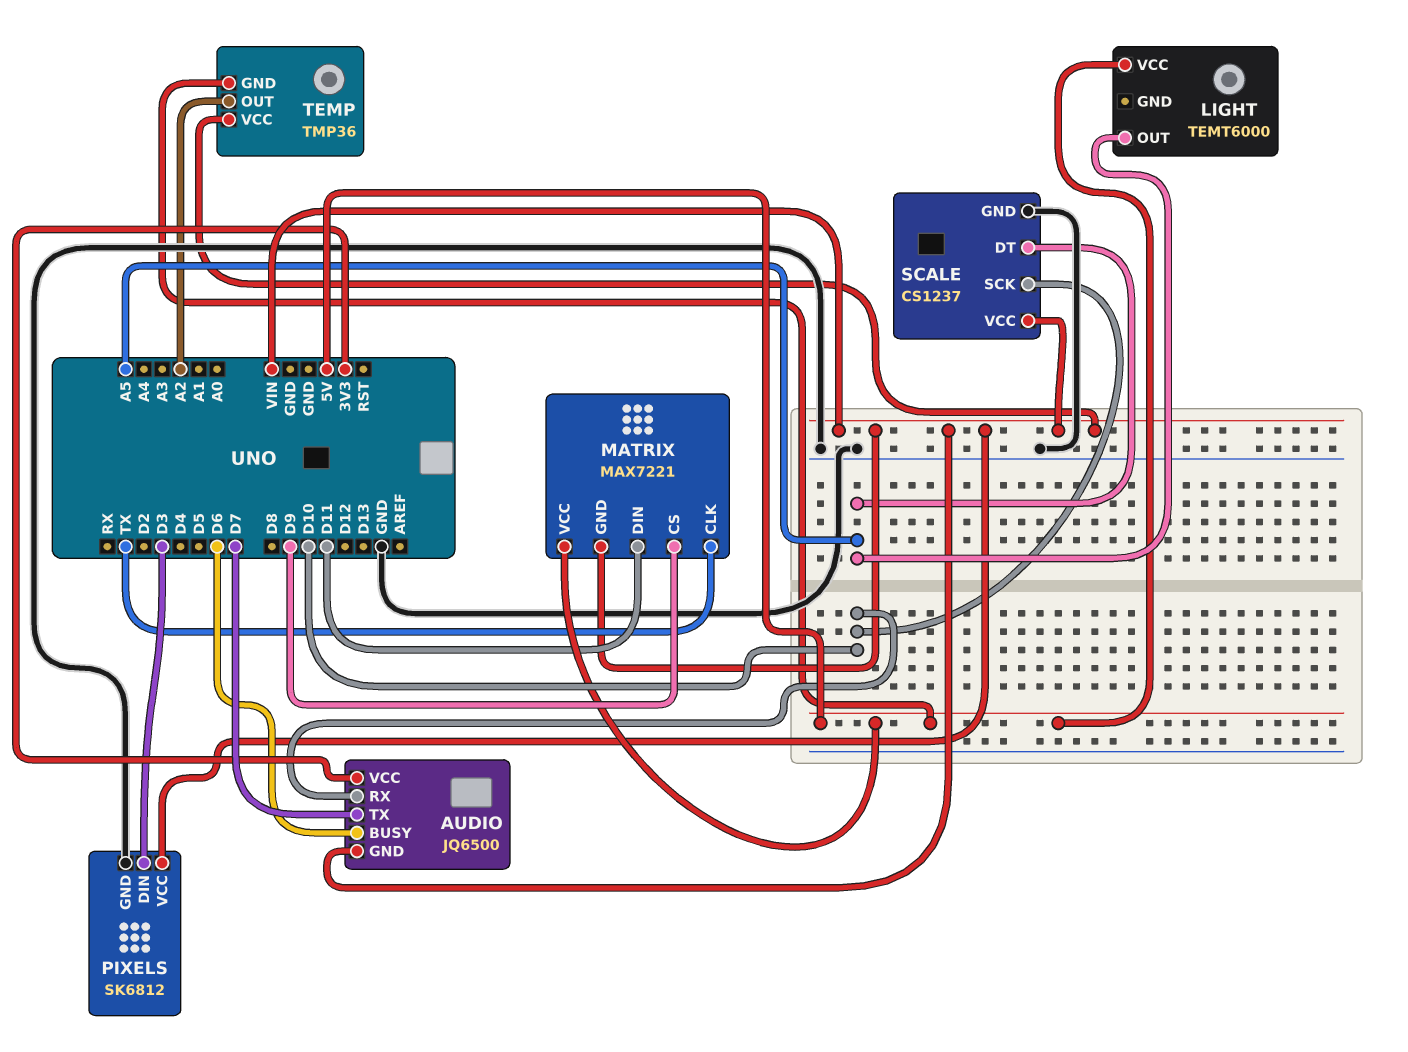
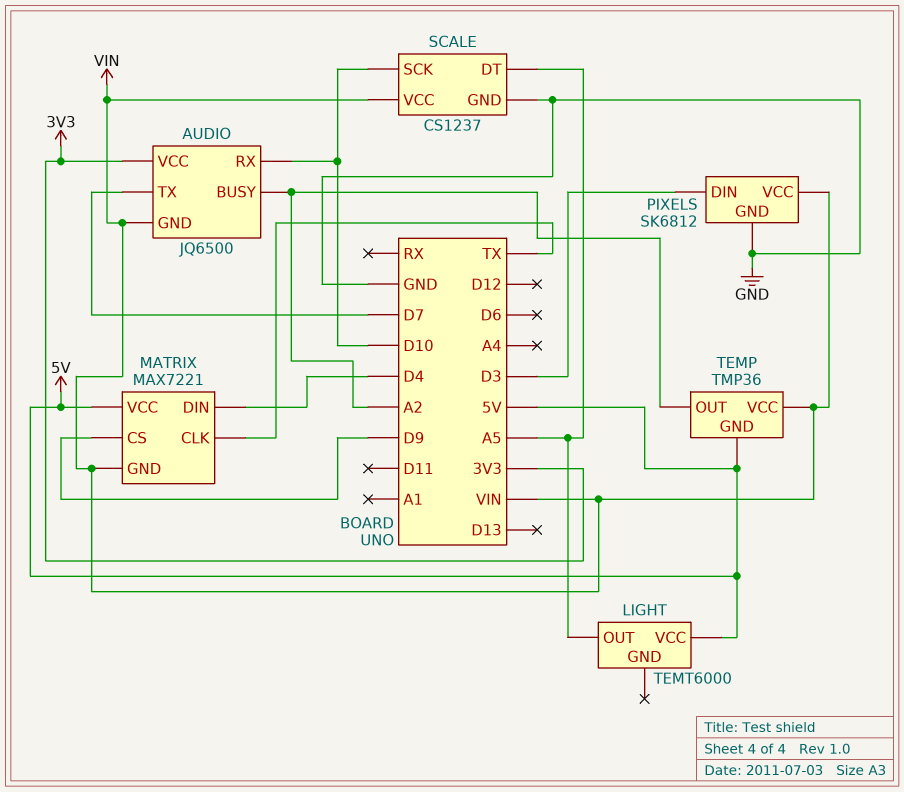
AUDIO pin BUSY: D6 -> A2
MATRIX pin DIN: D11 -> D4

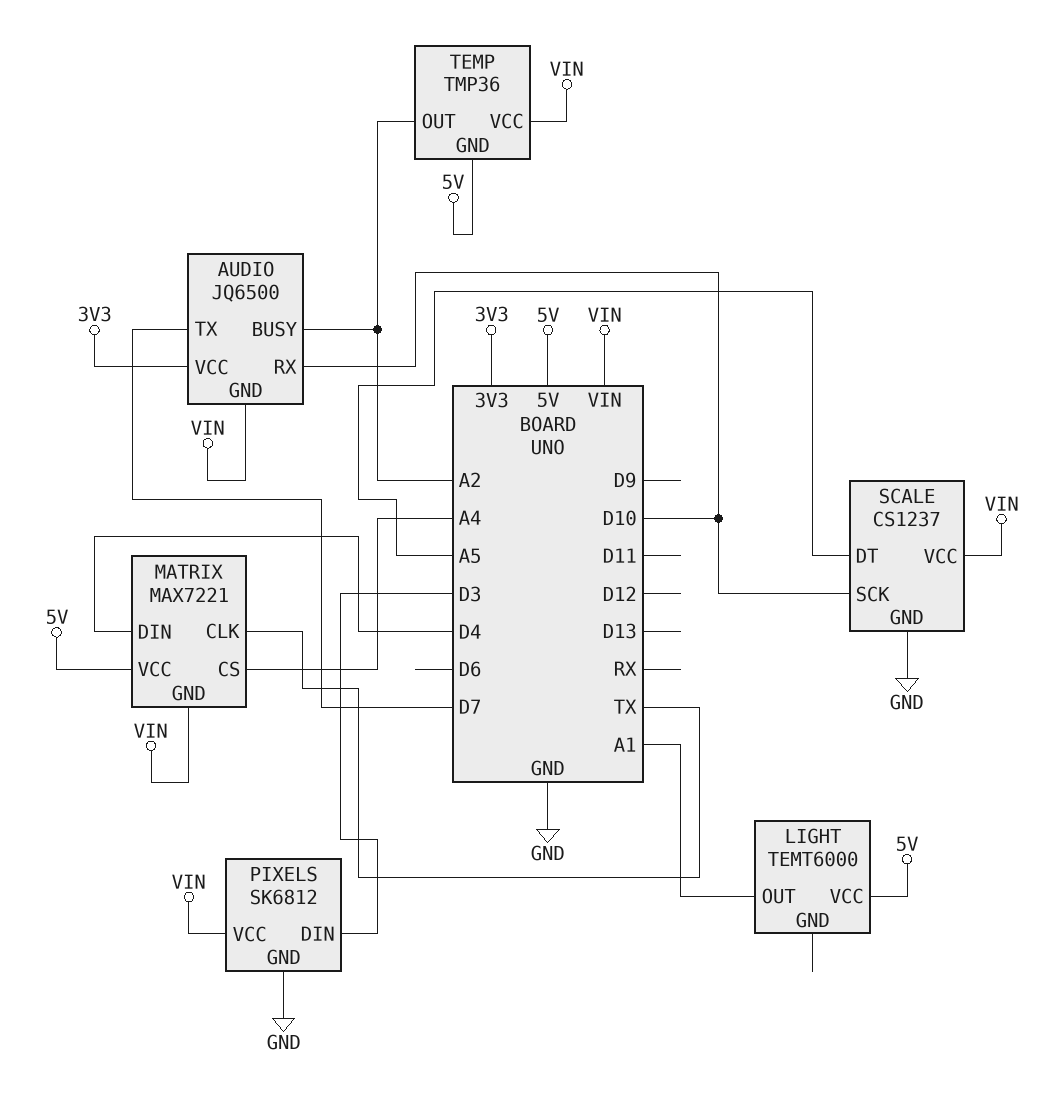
LIGHT pin OUT: A5 -> A1
MATRIX pin CS: D9 -> A4

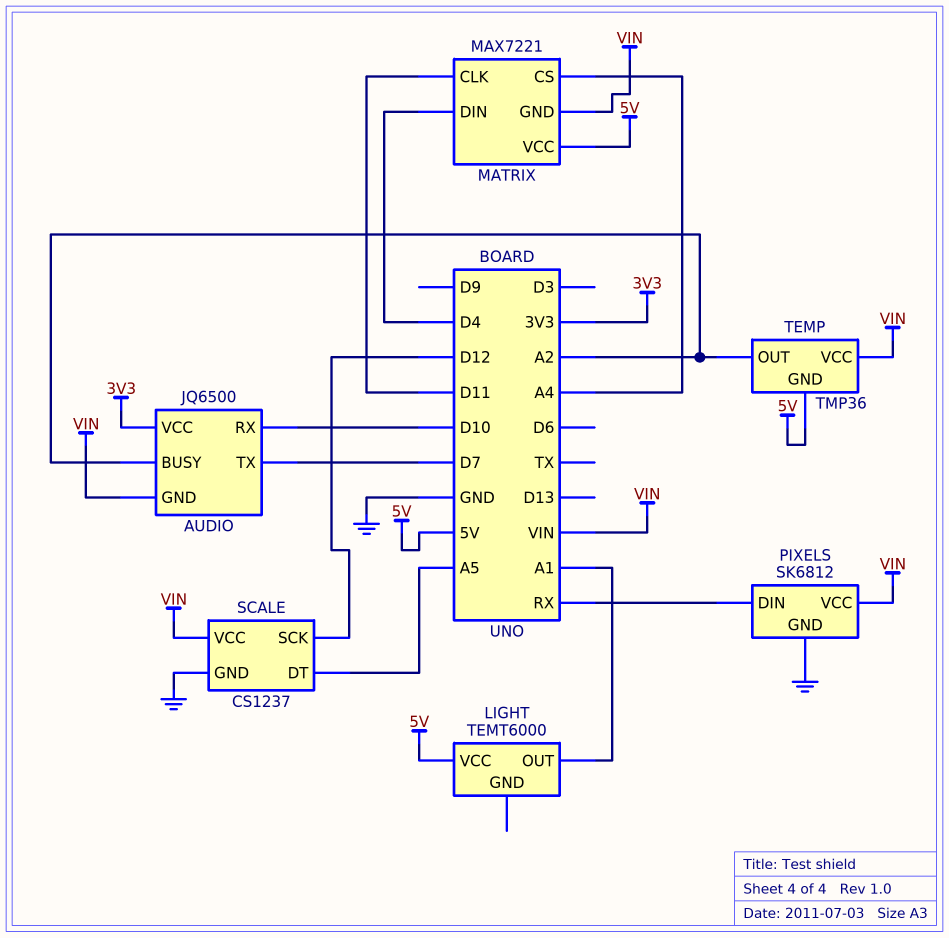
MATRIX pin CLK: TX -> D11
PIXELS pin DIN: D3 -> RX
SCALE pin SCK: D10 -> D12

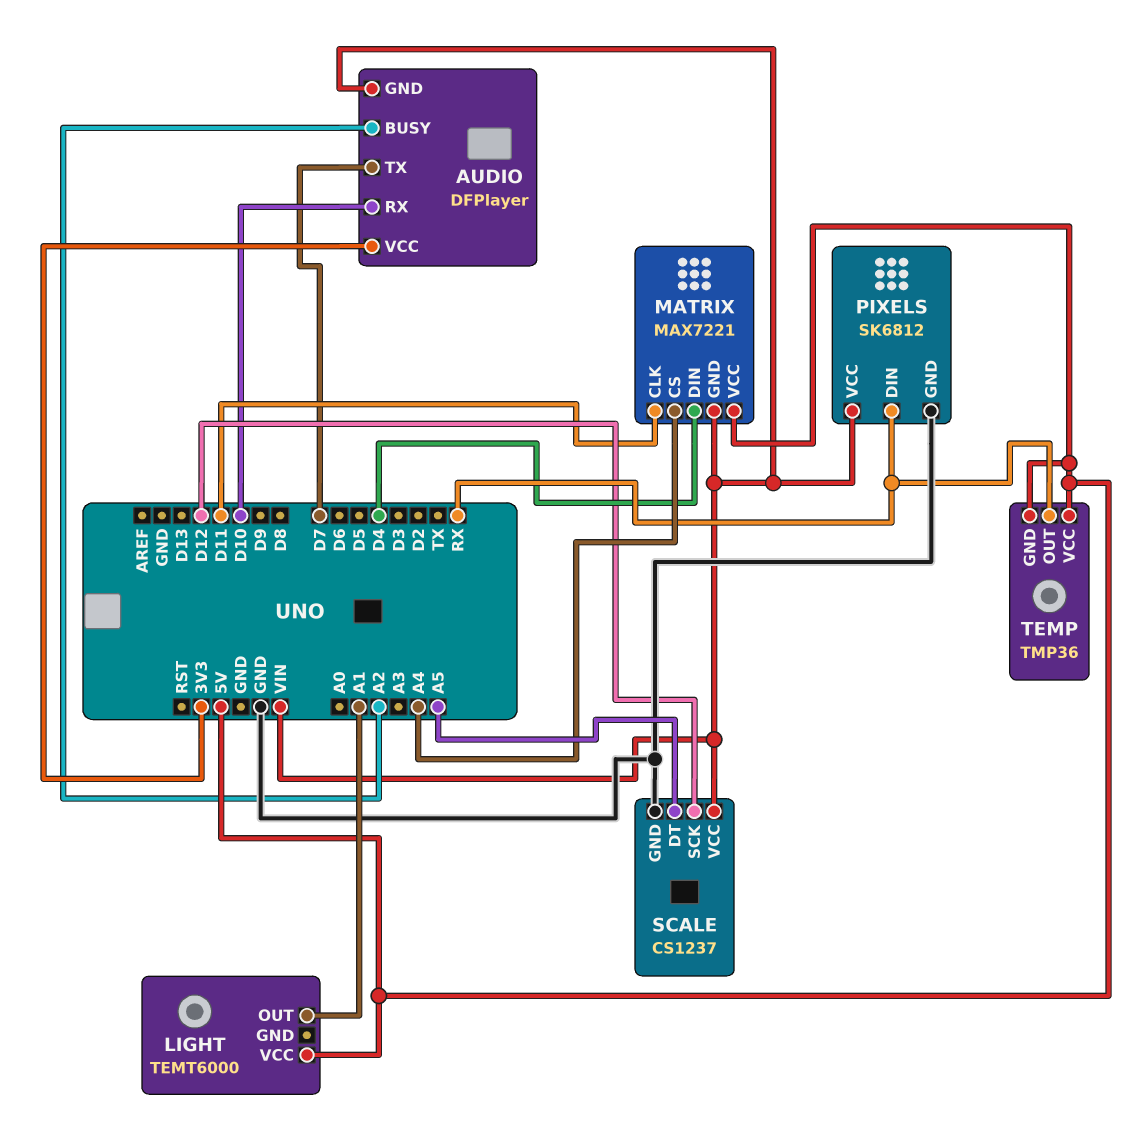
AUDIO: JQ6500 -> DFPlayer
TEMP pin OUT: A2 -> RX
TEMP pin VCC: VIN -> 5V

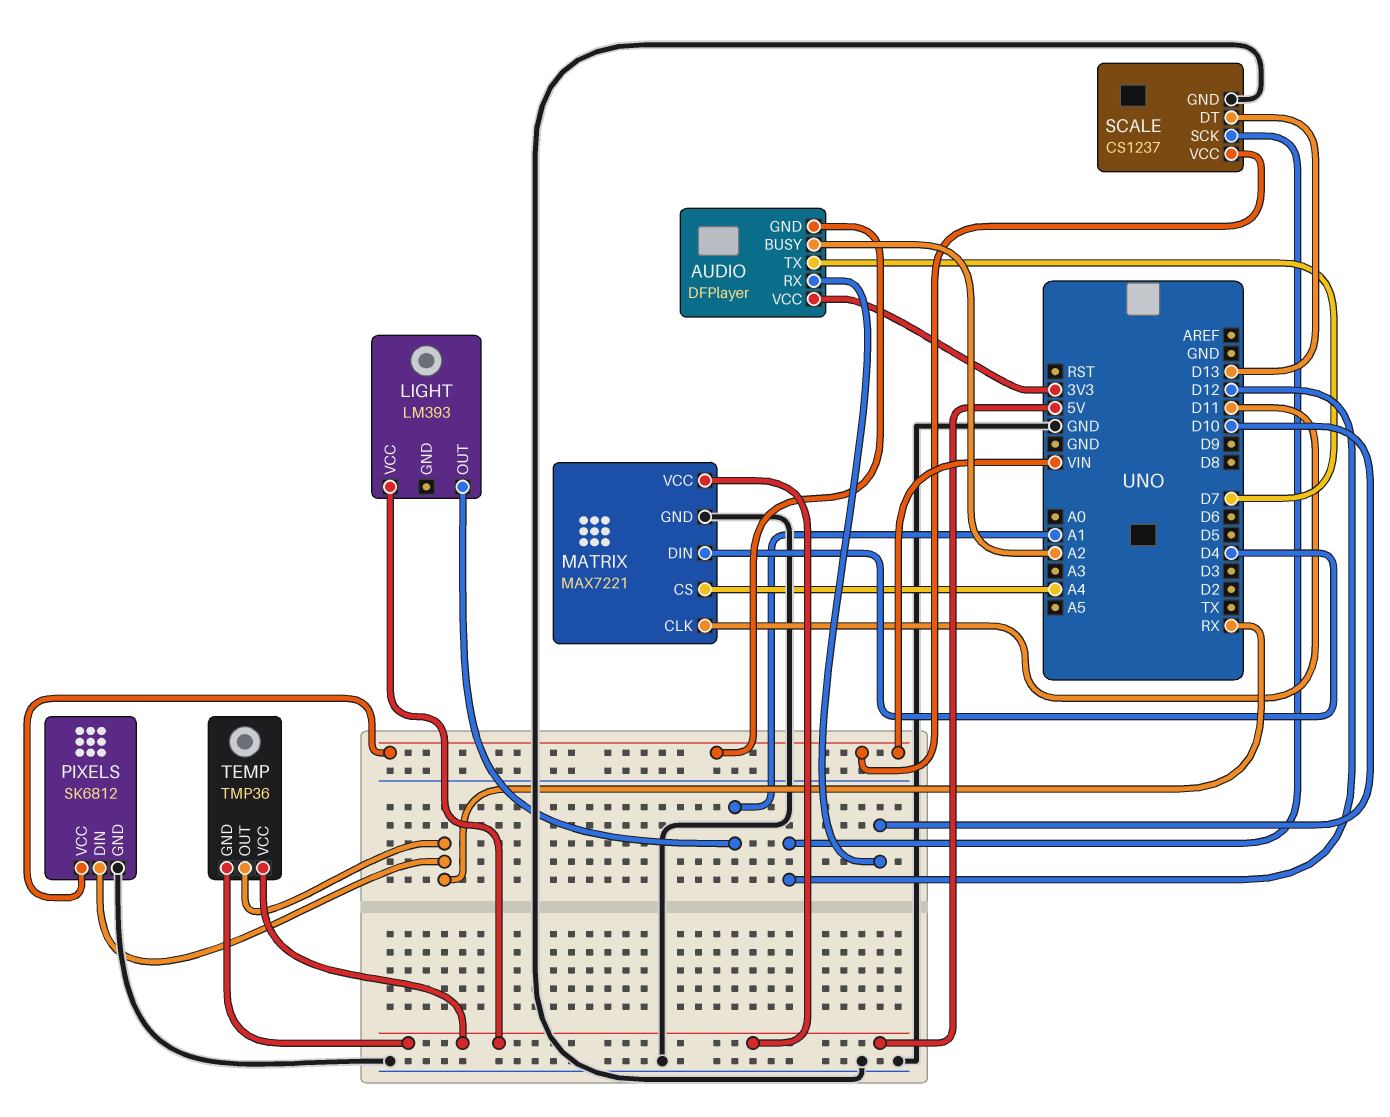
LIGHT: TEMT6000 -> LM393
MATRIX pin GND: VIN -> GND
SCALE pin DT: A5 -> D13

